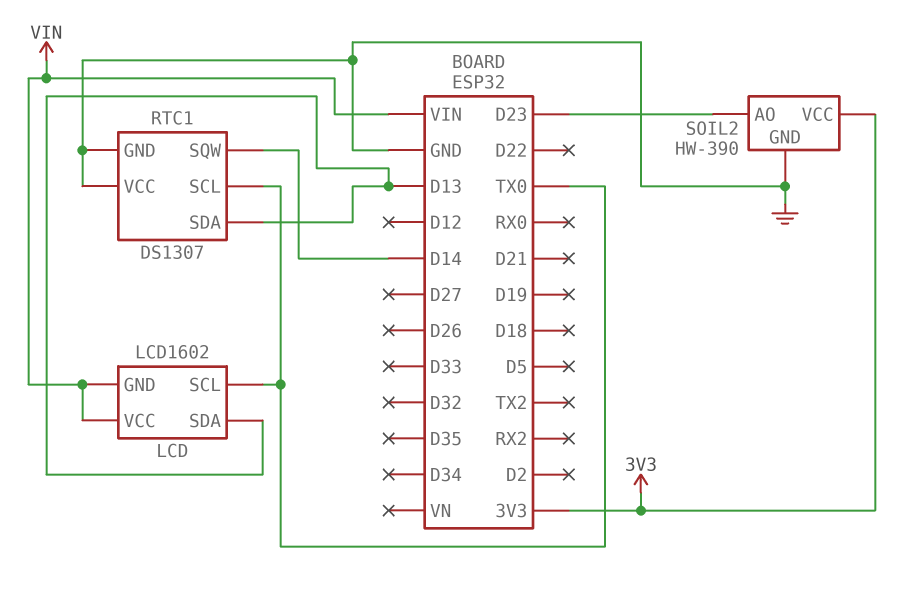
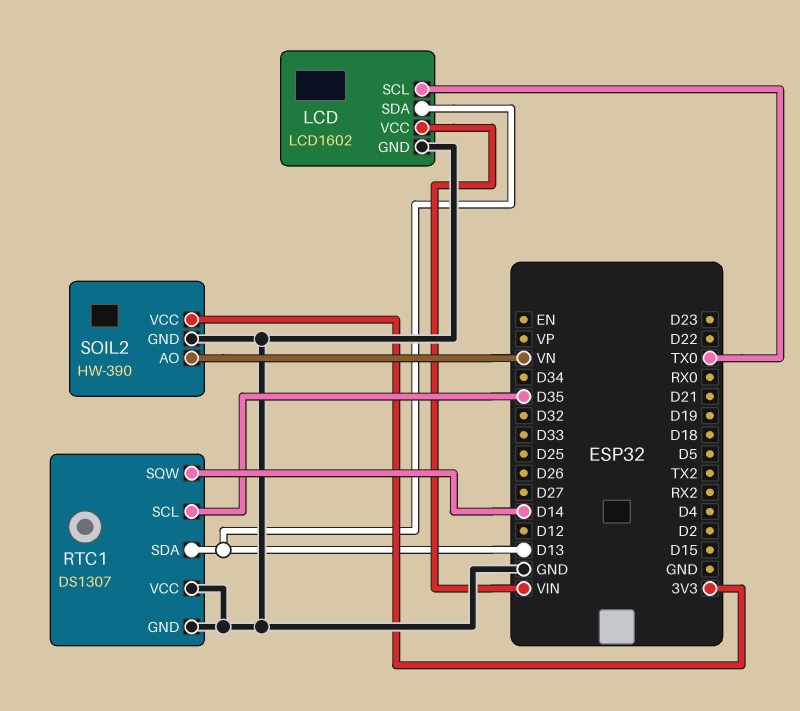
LCD pin GND: VIN -> GND
RTC1 pin SCL: TX0 -> D35
SOIL2 pin AO: D23 -> VN

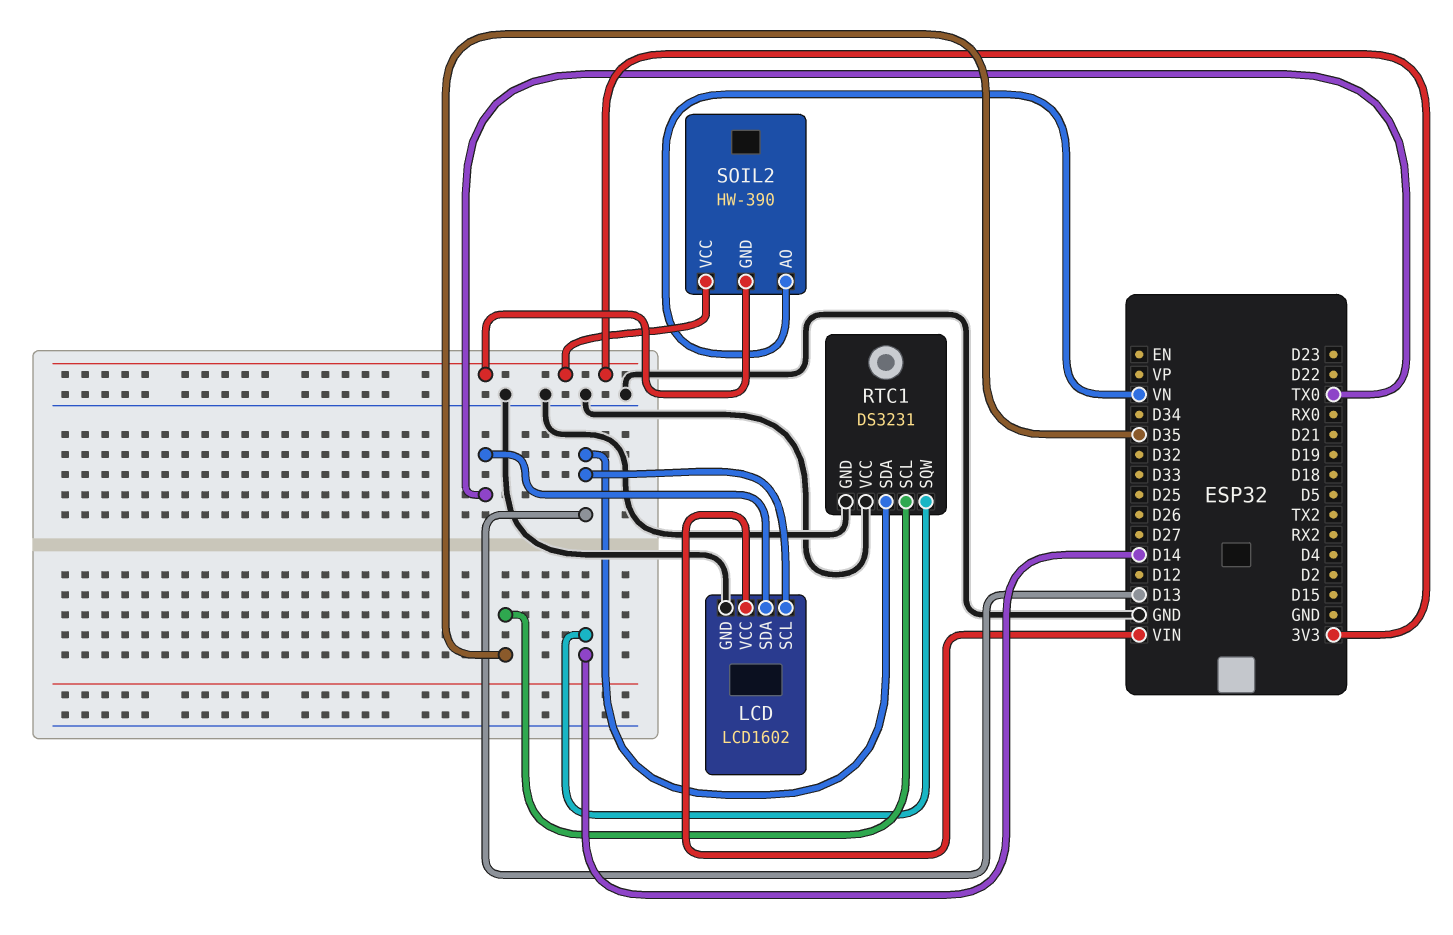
LCD pin SCL: TX0 -> D13
LCD pin SDA: D13 -> TX0
RTC1: DS1307 -> DS3231
SOIL2 pin GND: GND -> 3V3

